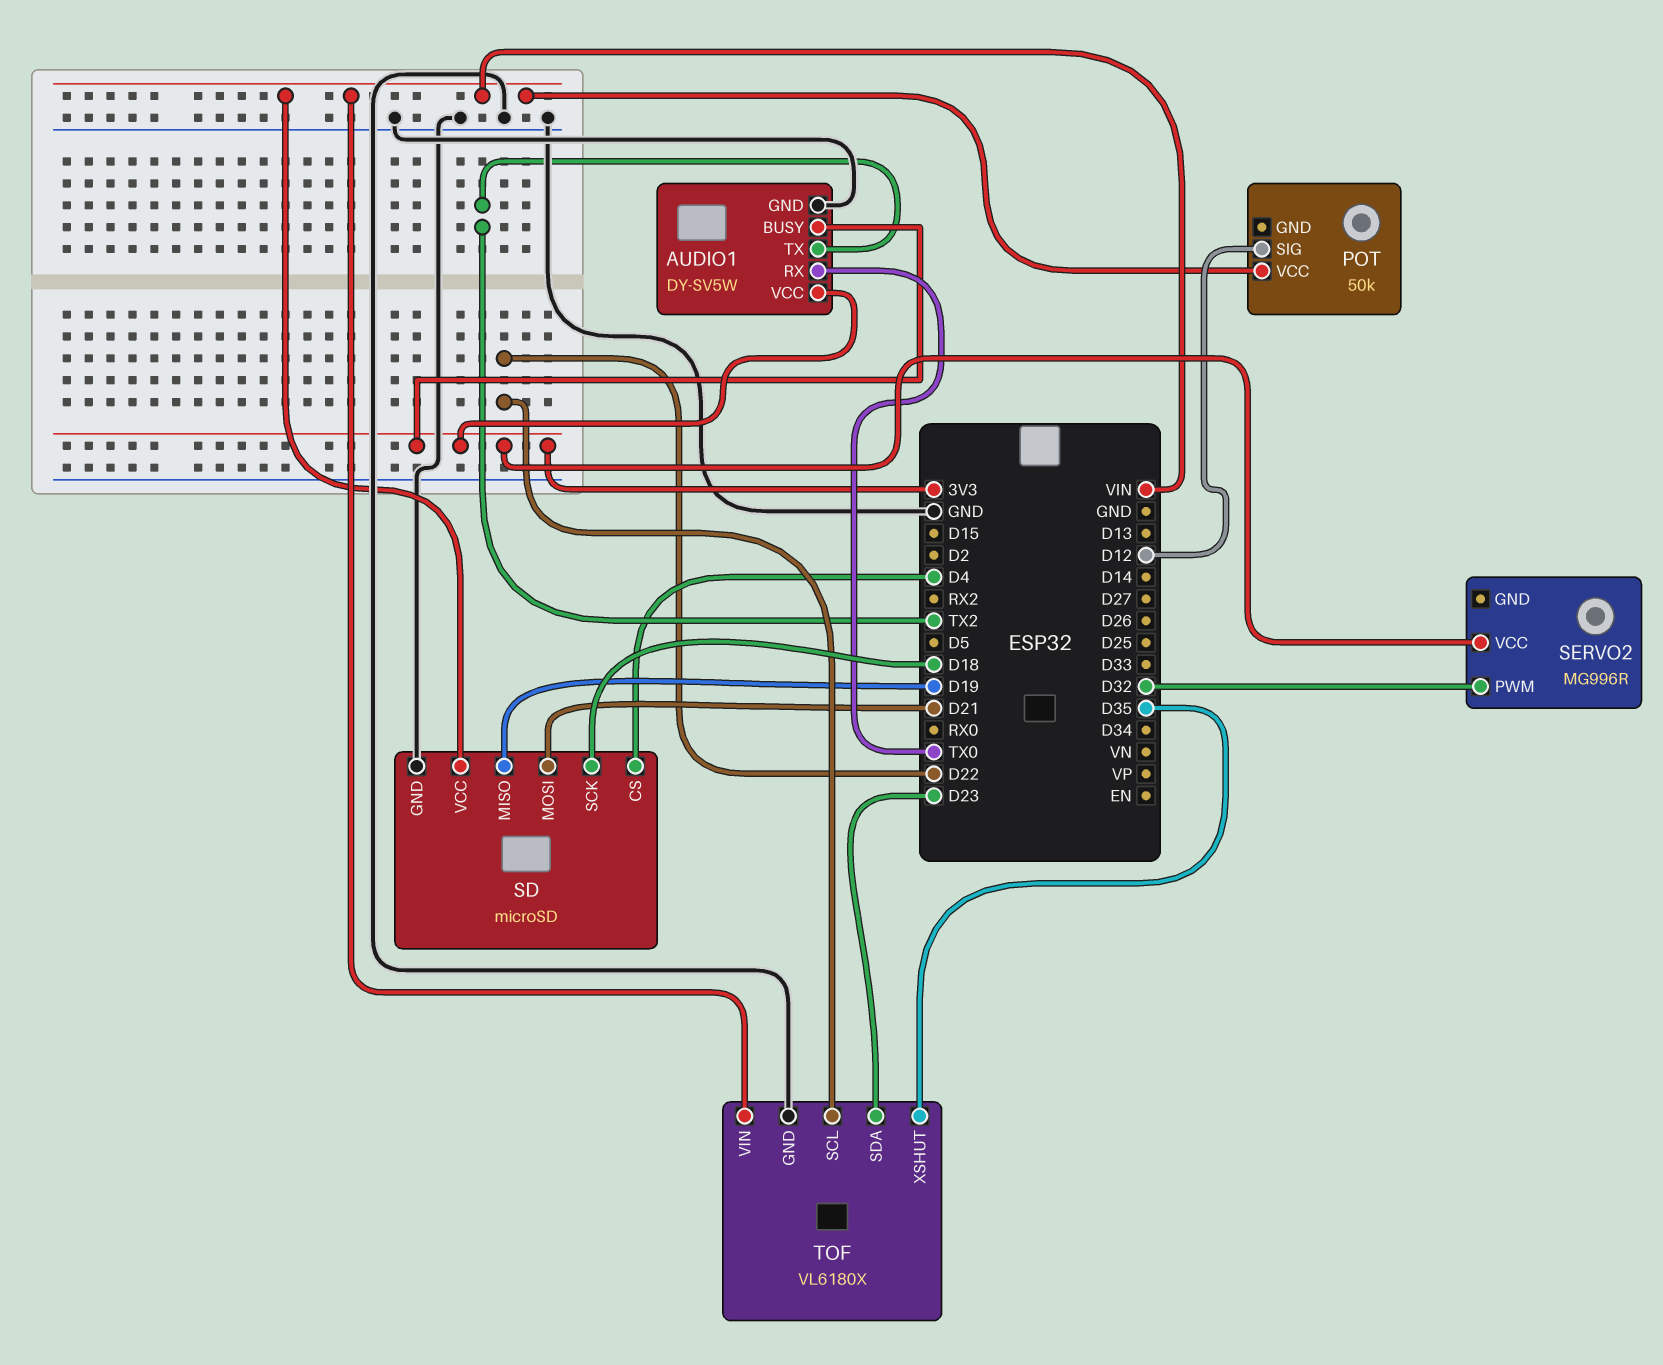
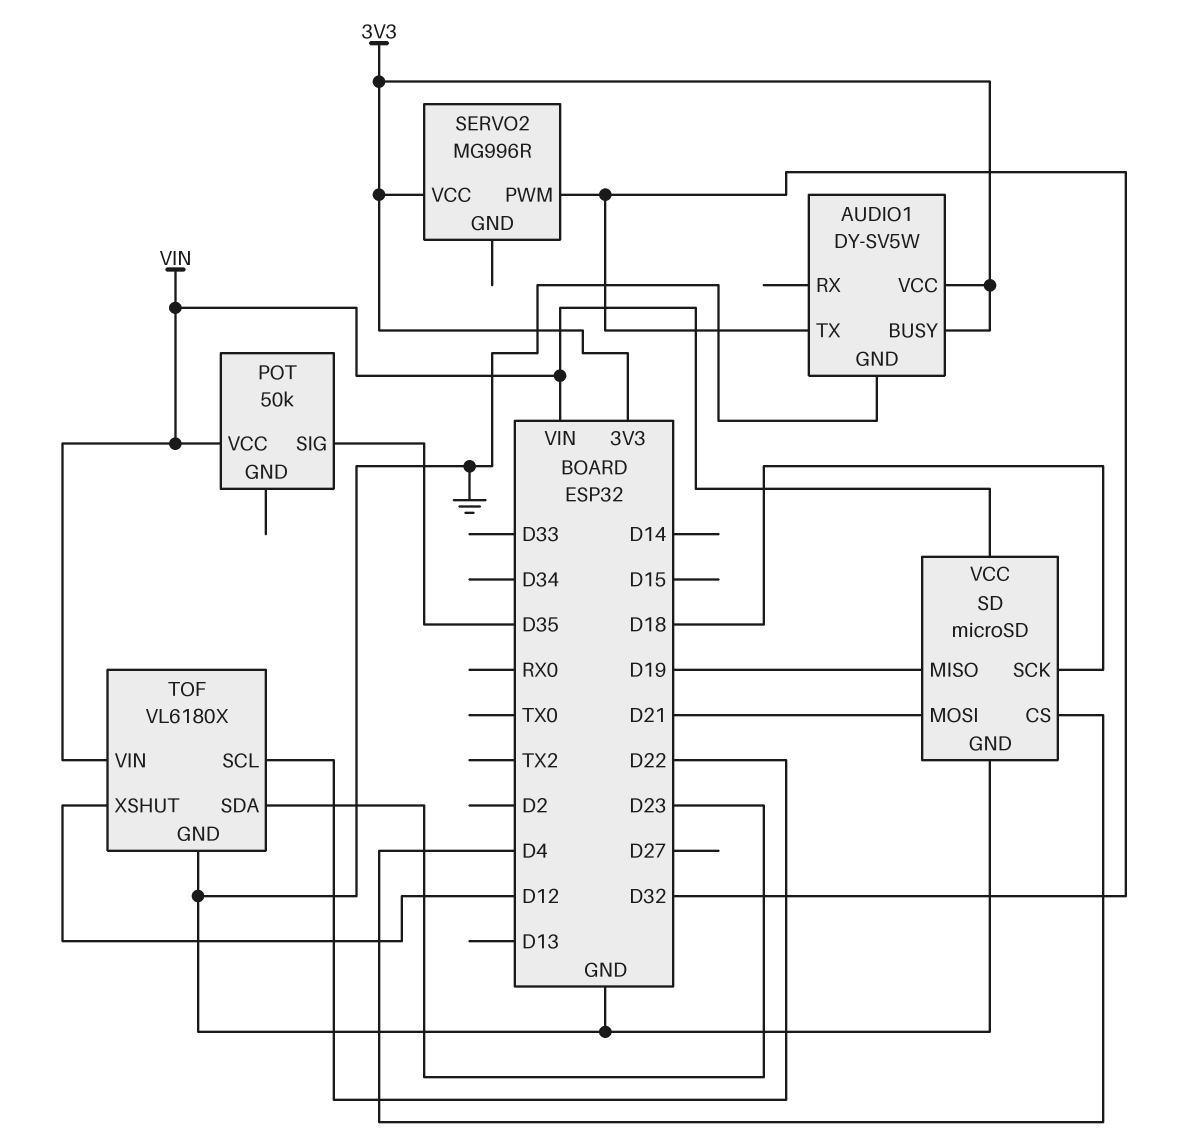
AUDIO1 pin RX: TX0 -> none
AUDIO1 pin TX: TX2 -> D32
POT pin SIG: D12 -> D35
TOF pin XSHUT: D35 -> D12

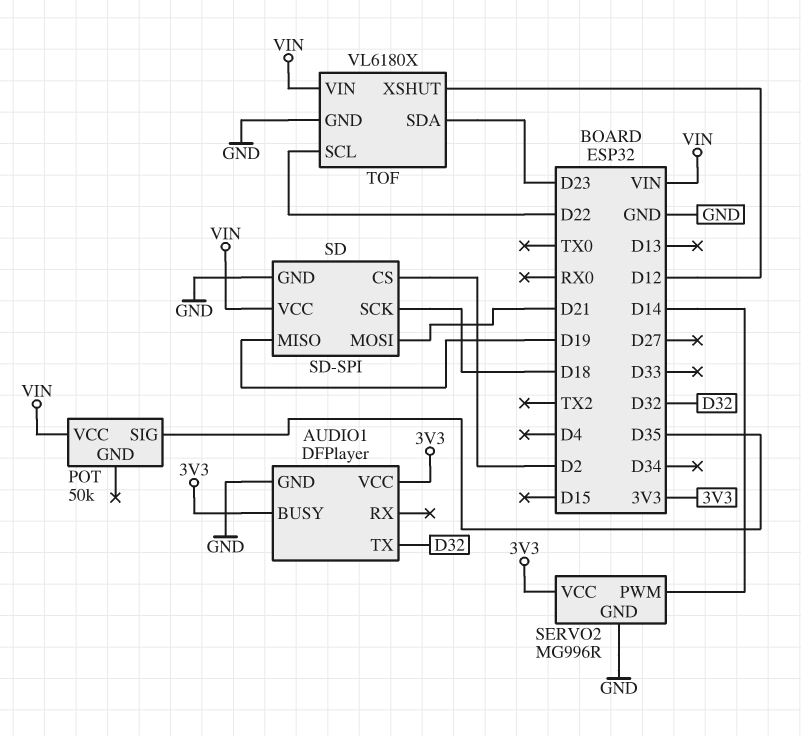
AUDIO1: DY-SV5W -> DFPlayer
SD: microSD -> SD-SPI
SD pin CS: D4 -> D2
SERVO2 pin GND: none -> GND
SERVO2 pin PWM: D32 -> D14

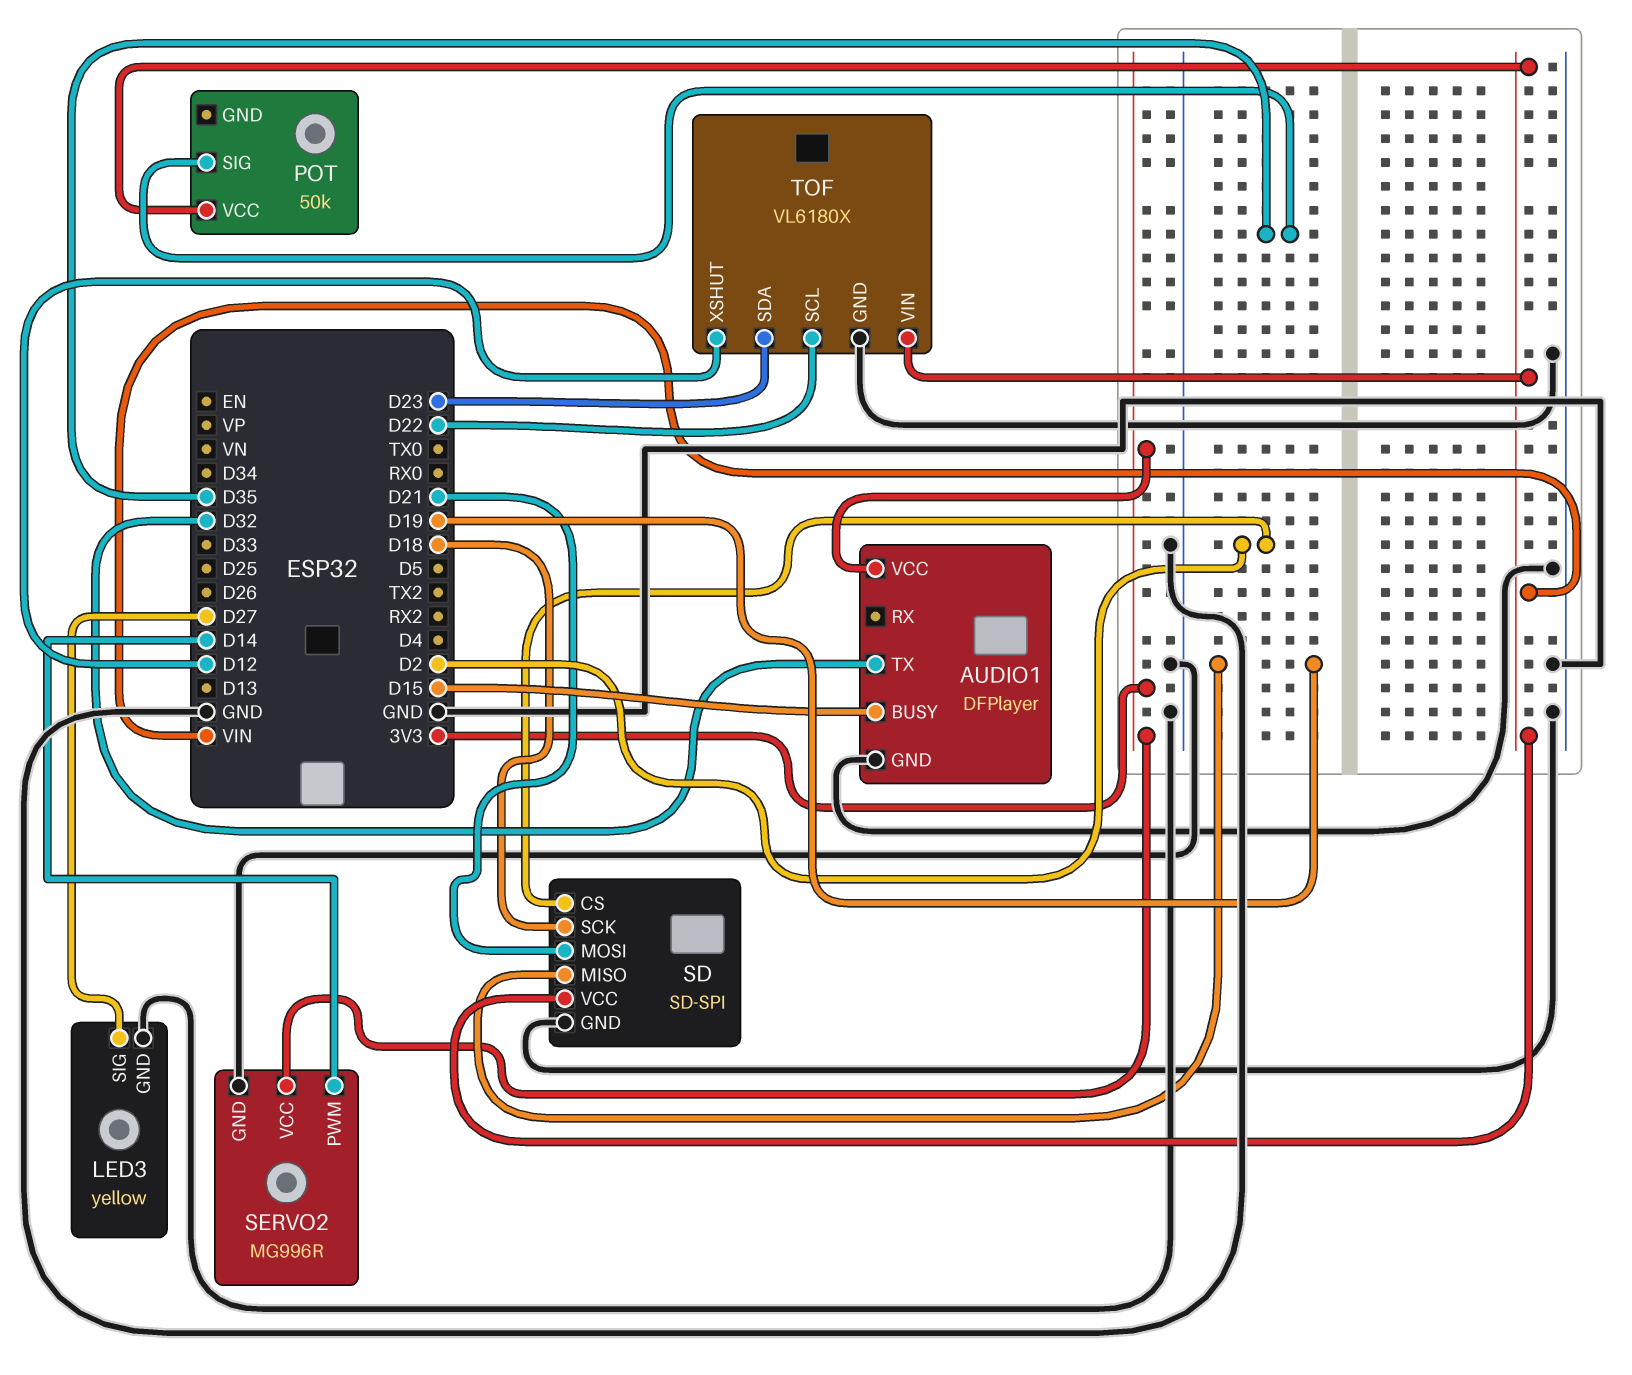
AUDIO1 pin BUSY: 3V3 -> D15
LED3: none -> yellow
LED3 pin GND: none -> GND
LED3 pin SIG: none -> D27

